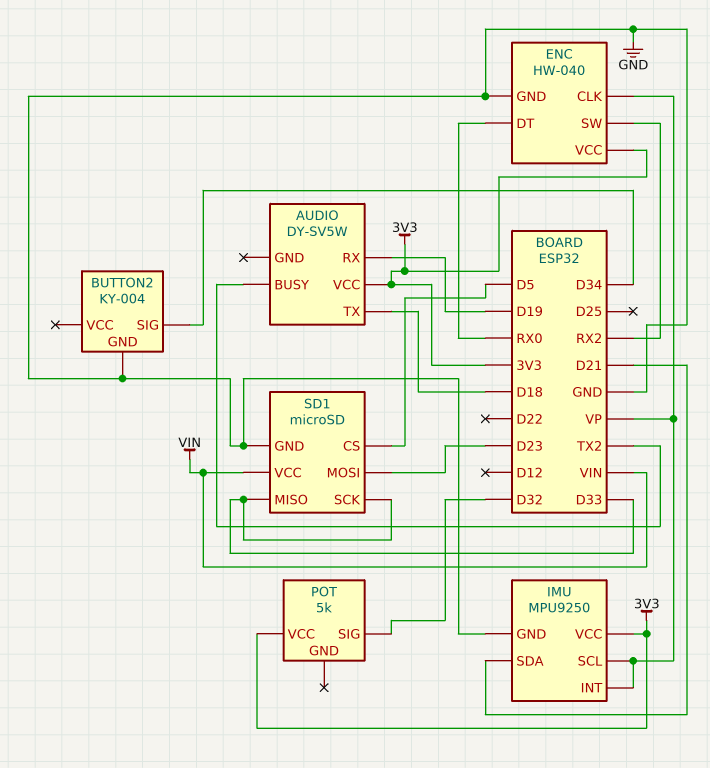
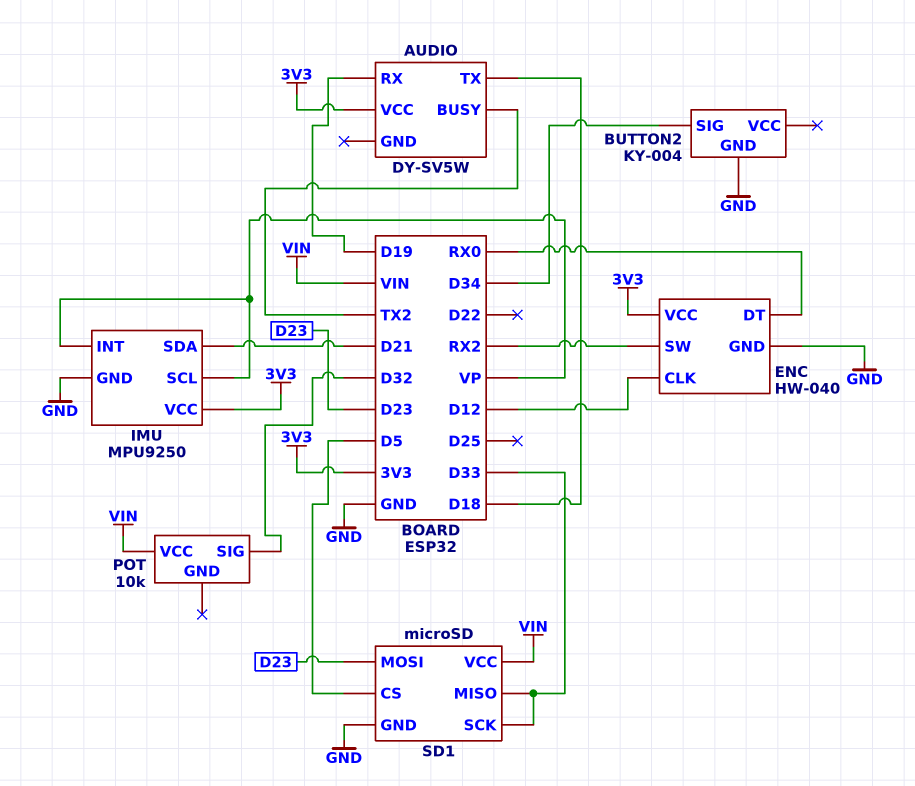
ENC pin CLK: VP -> D12
POT: 5k -> 10k
POT pin VCC: 3V3 -> VIN

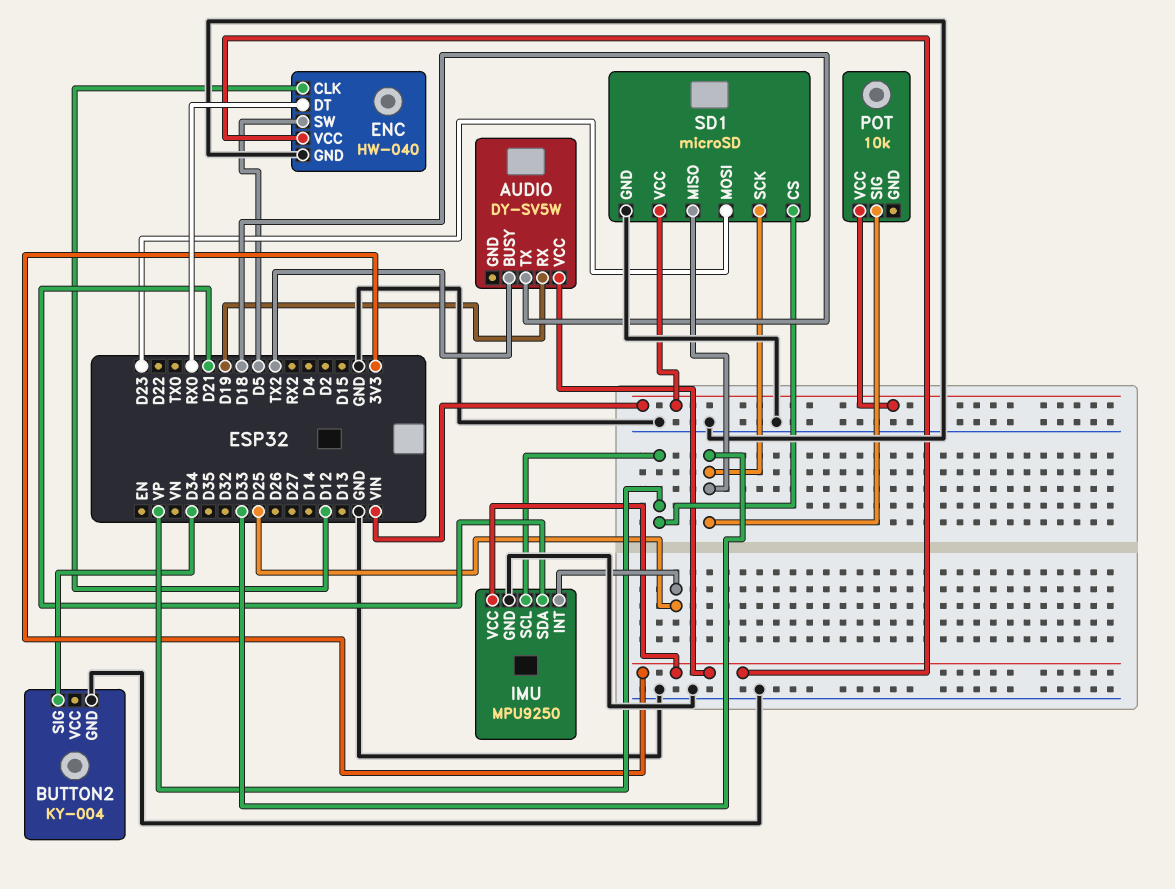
ENC pin SW: RX2 -> D5
IMU pin INT: VP -> D25
POT pin SIG: D32 -> D33
SD1 pin CS: D5 -> VP

